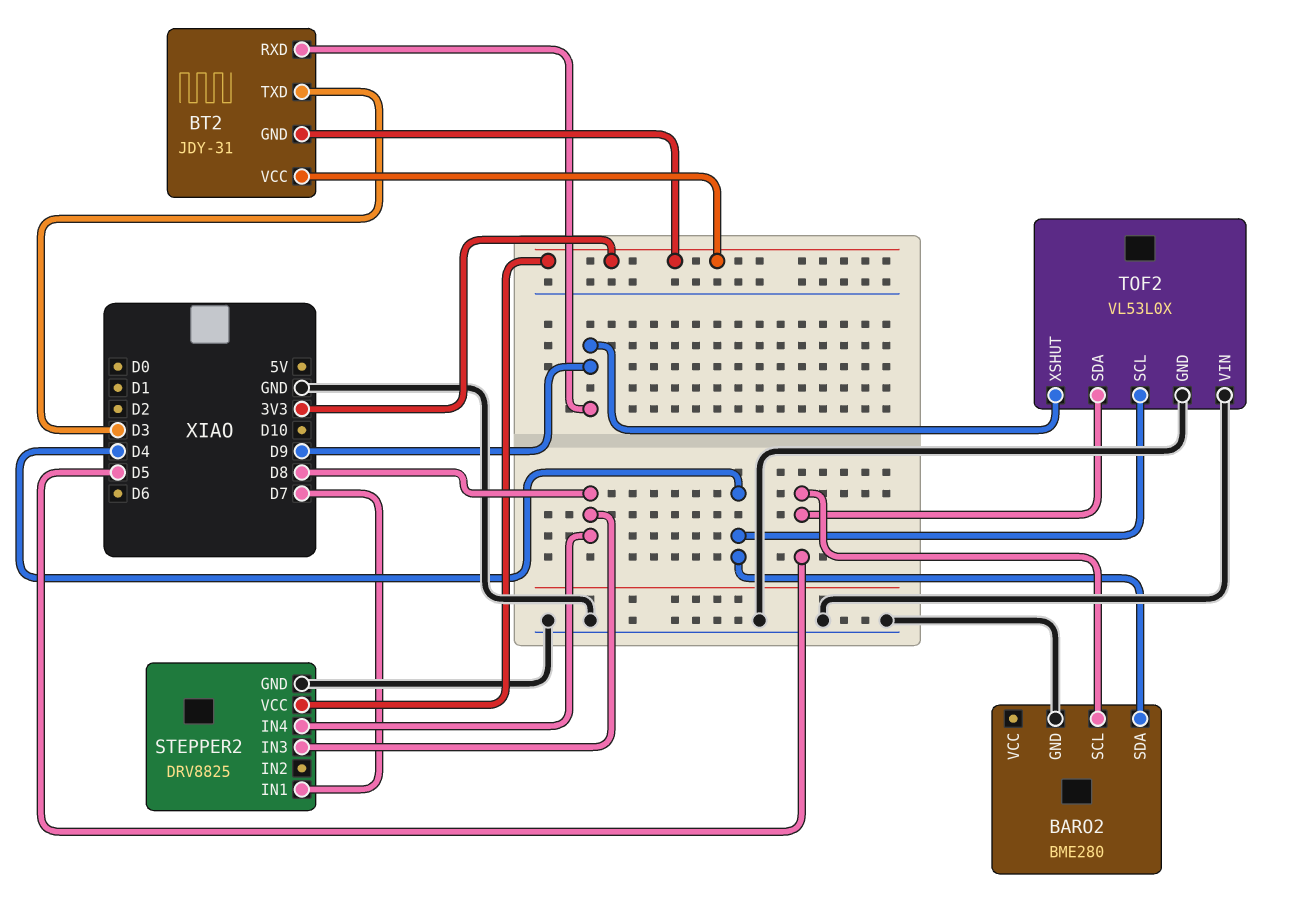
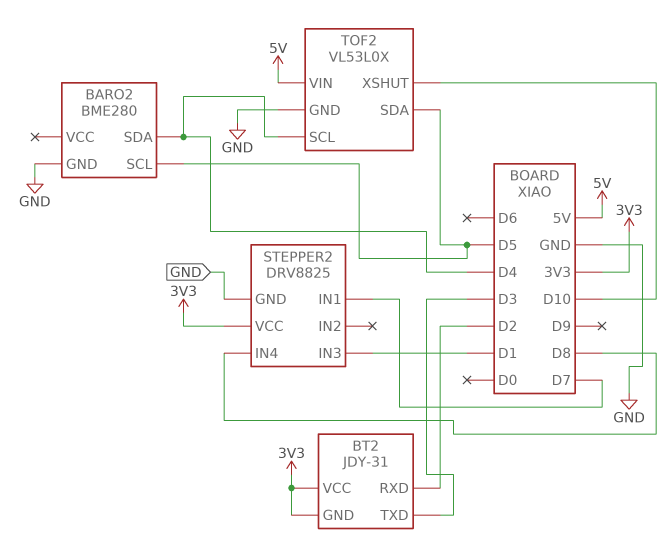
BT2 pin RXD: D9 -> D2
STEPPER2 pin IN3: D8 -> D1
TOF2 pin VIN: GND -> 5V
TOF2 pin XSHUT: D9 -> D10

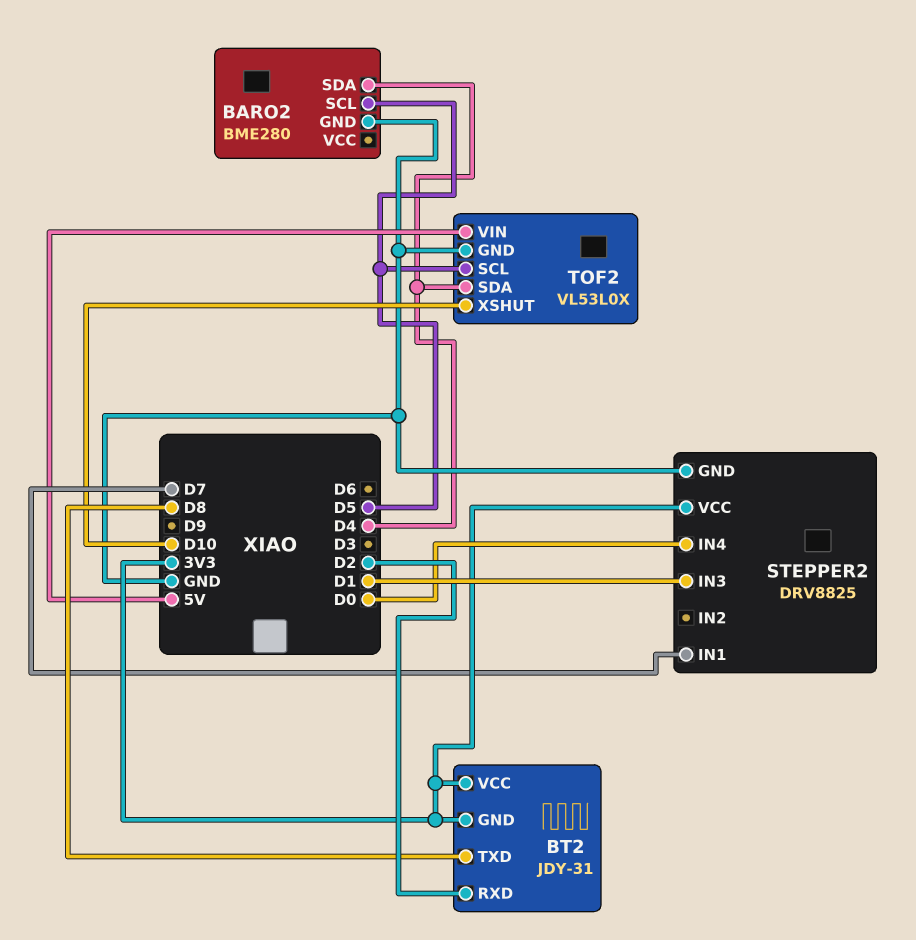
BT2 pin TXD: D3 -> D8
STEPPER2 pin IN4: D8 -> D0
TOF2 pin SCL: D4 -> D5
TOF2 pin SDA: D5 -> D4

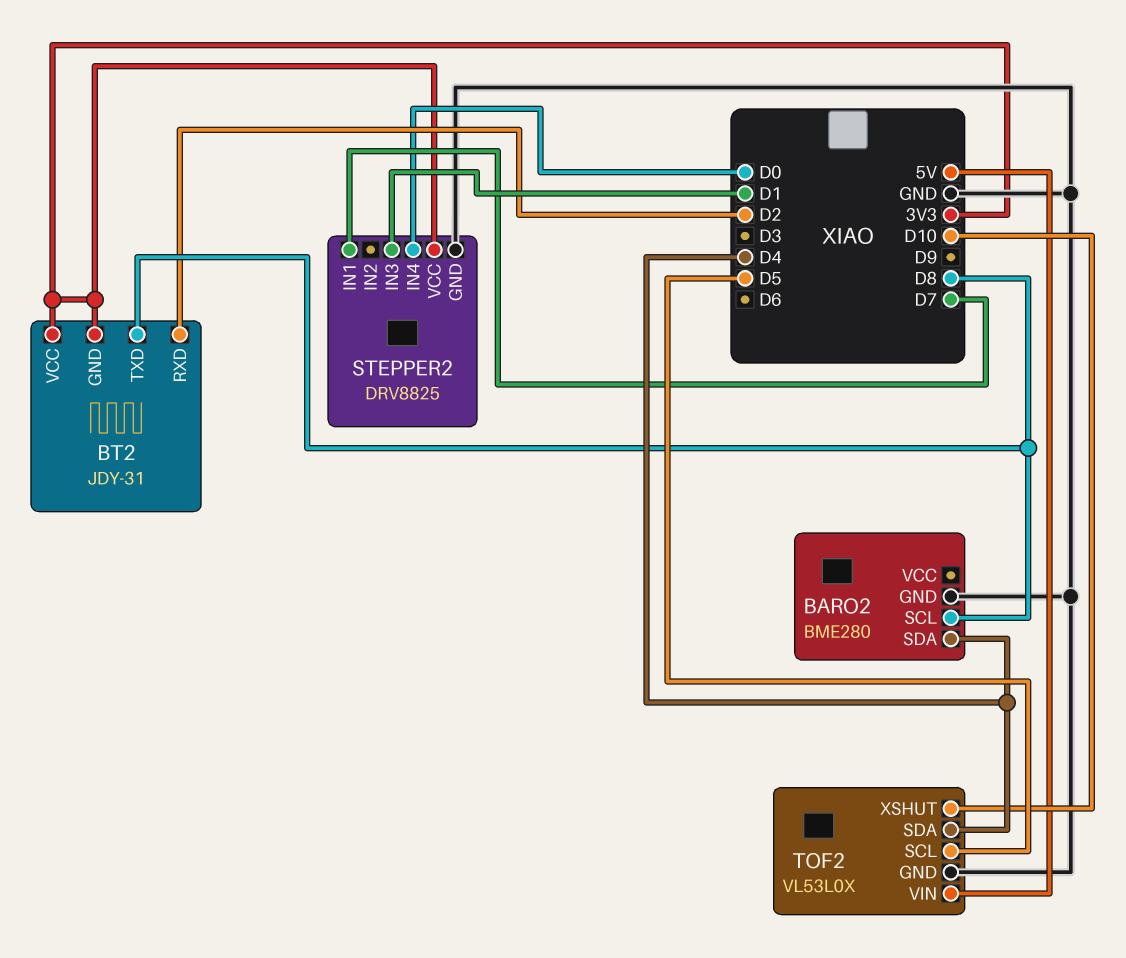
BARO2 pin SCL: D5 -> D8

